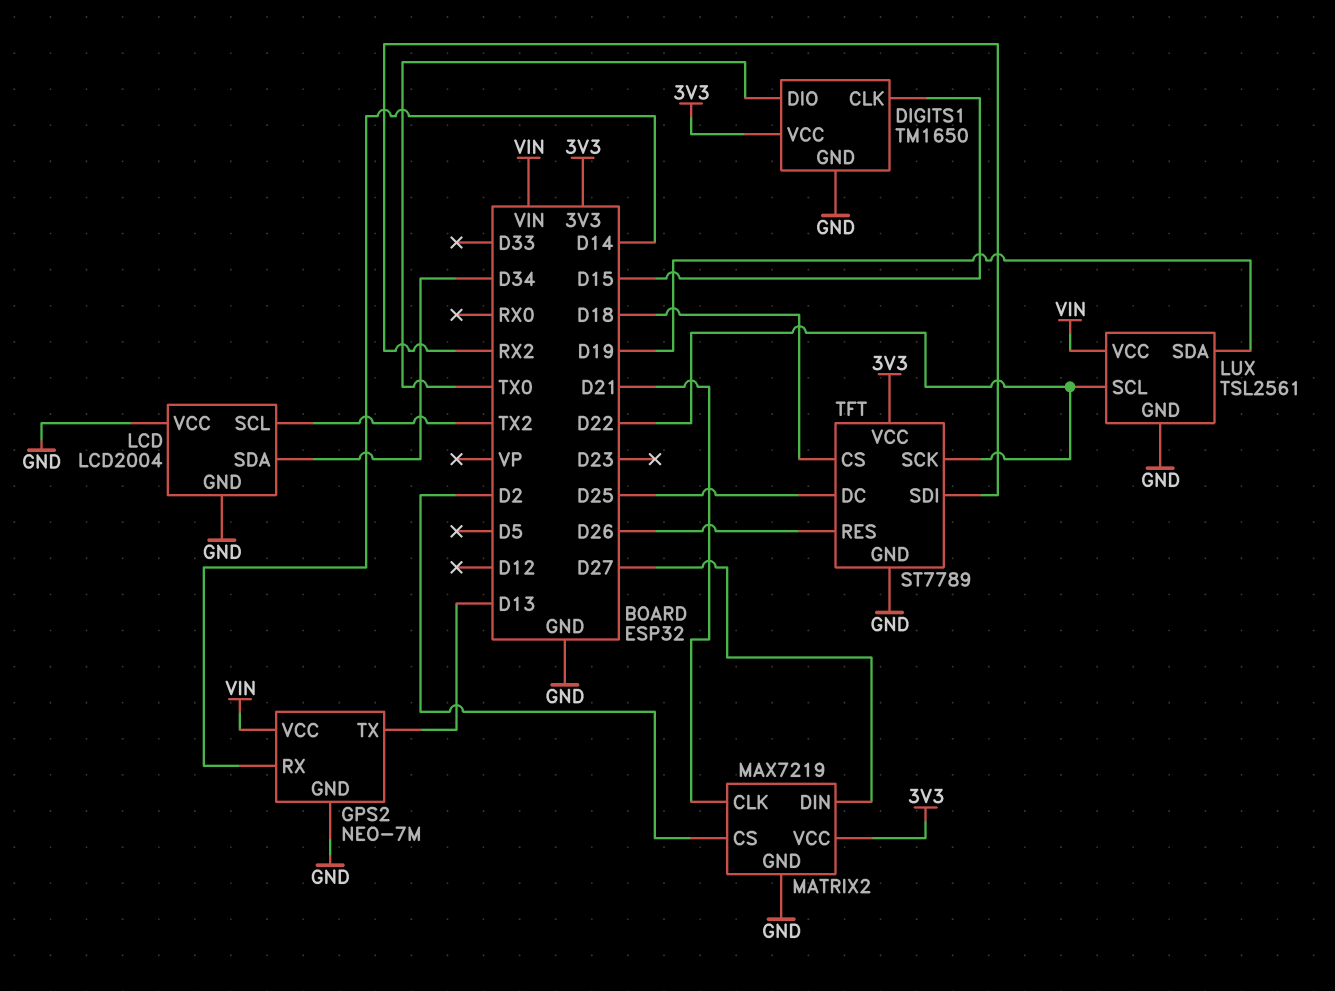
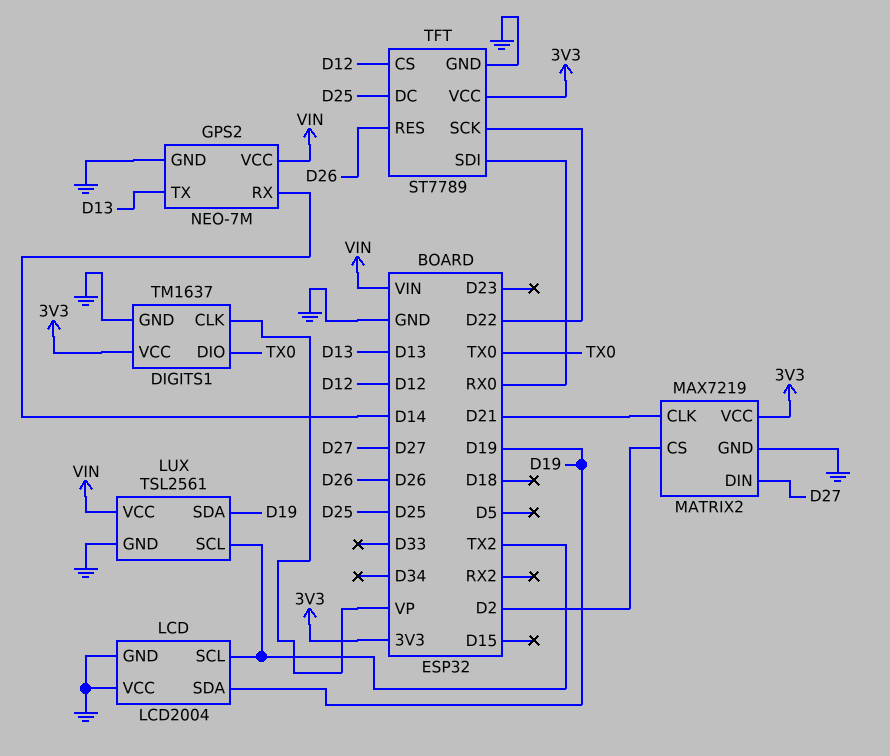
DIGITS1: TM1650 -> TM1637
DIGITS1 pin CLK: D15 -> VP
LCD pin SDA: D34 -> D19
LUX pin SCL: D22 -> TX2
TFT pin CS: D18 -> D12
TFT pin SDI: RX2 -> RX0

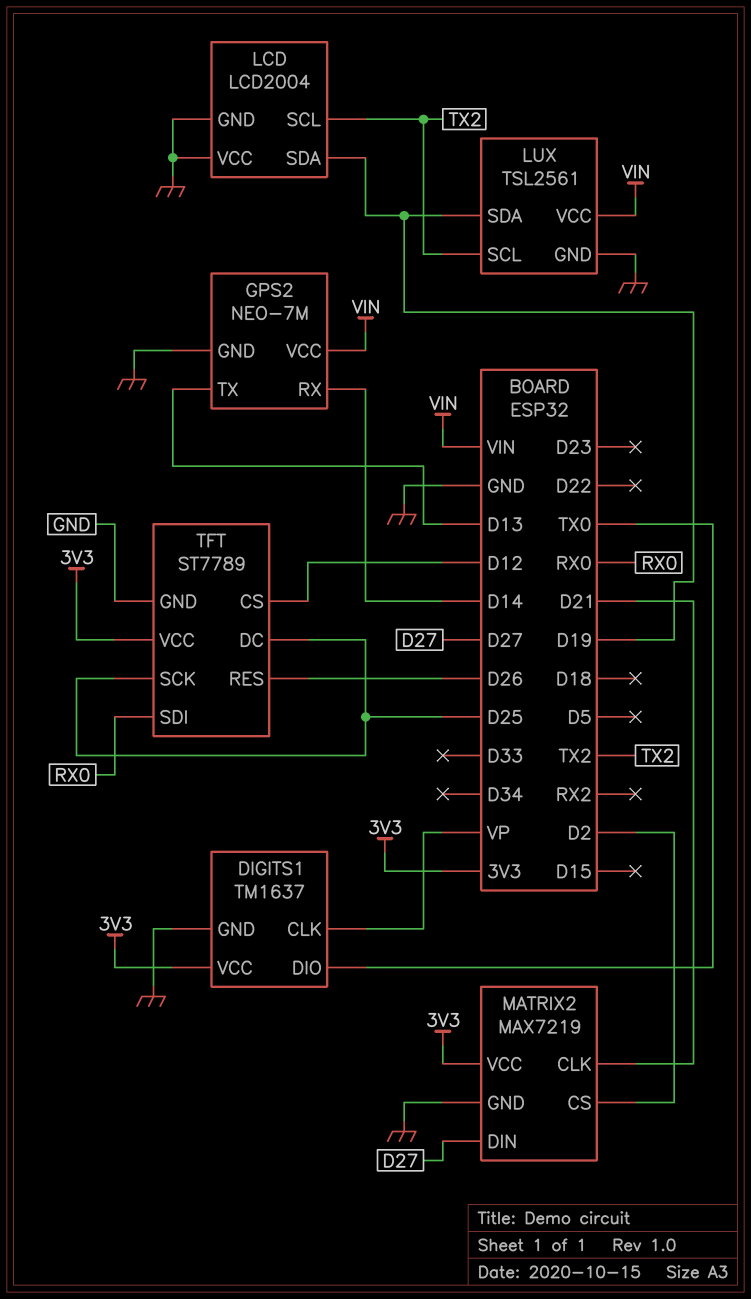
TFT pin SCK: D22 -> D25

